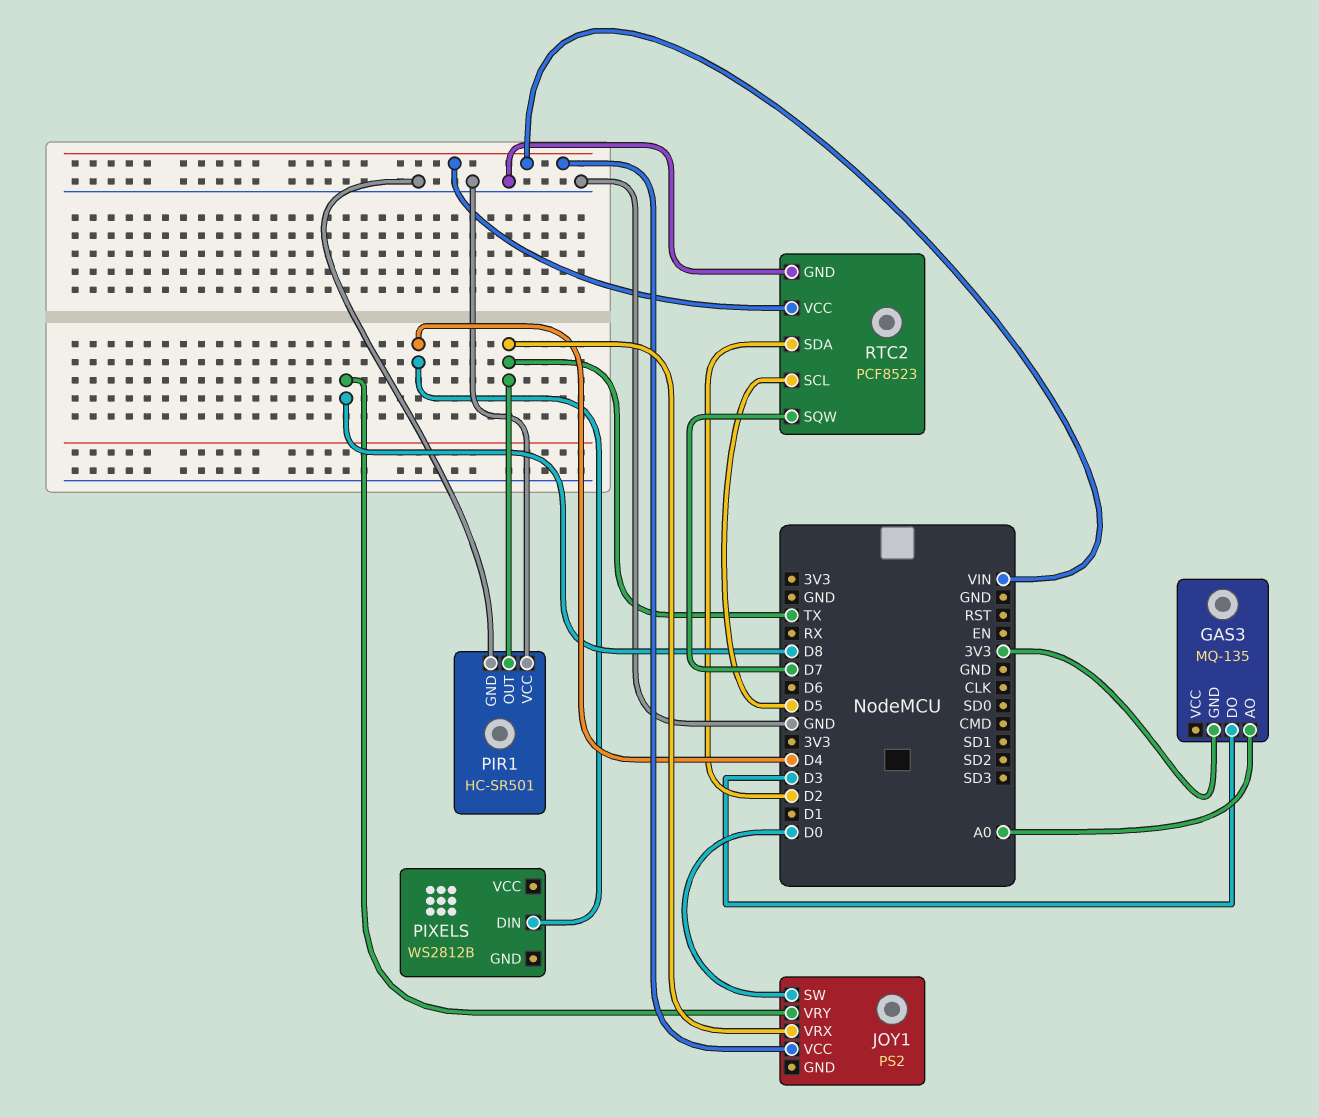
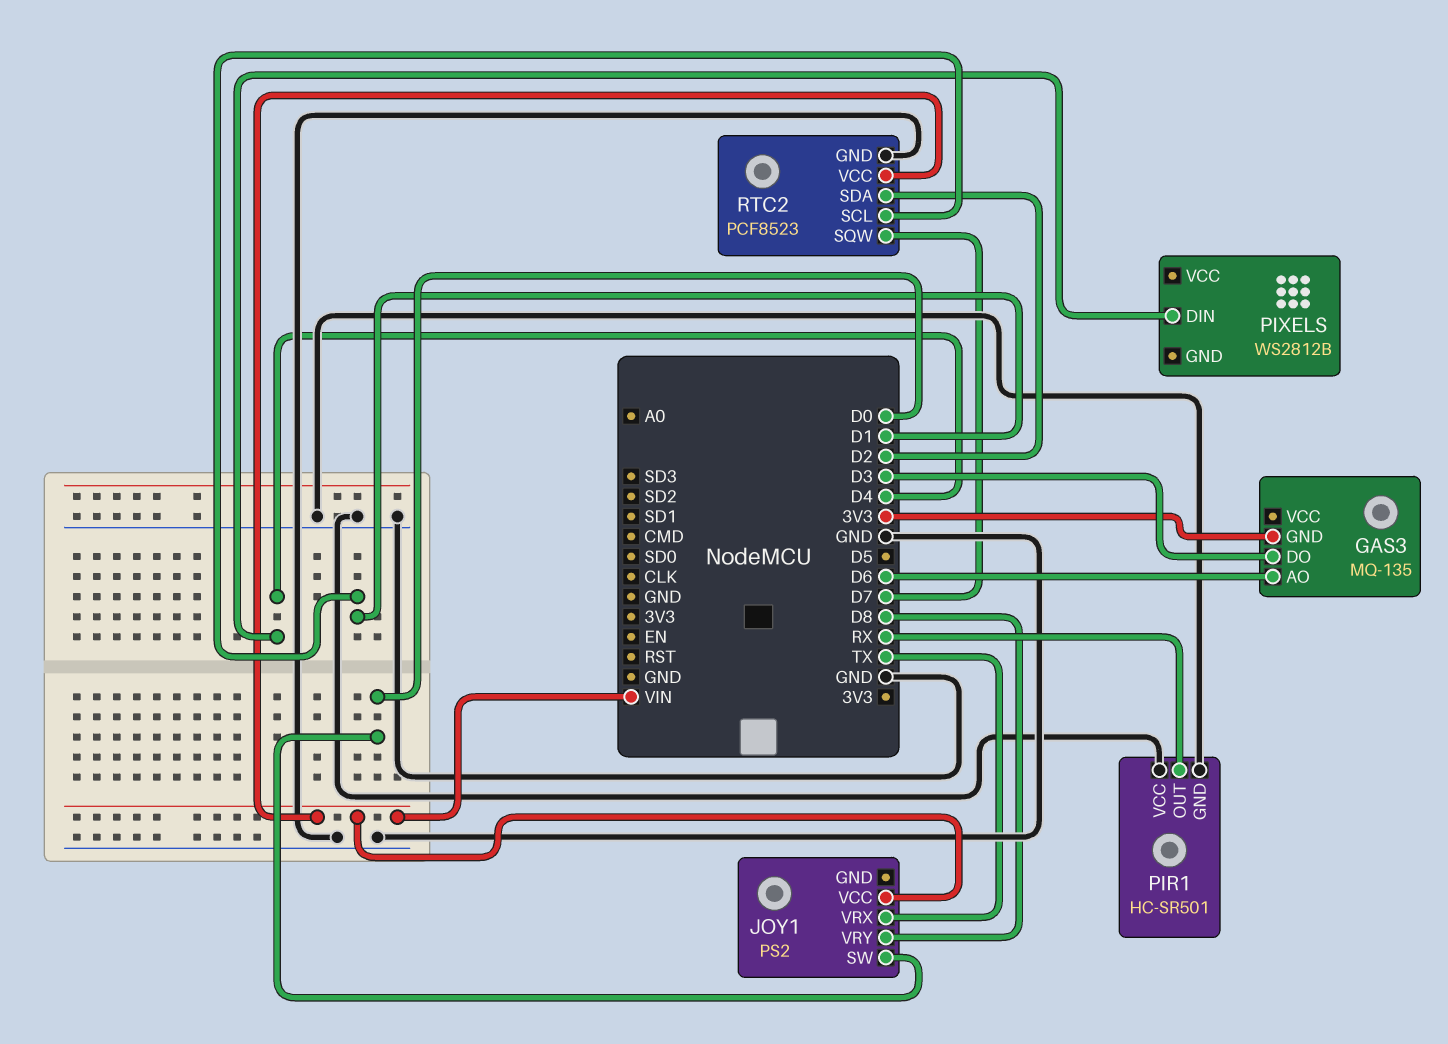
GAS3 pin AO: A0 -> D6
PIR1 pin OUT: TX -> RX
RTC2 pin SCL: D5 -> D1

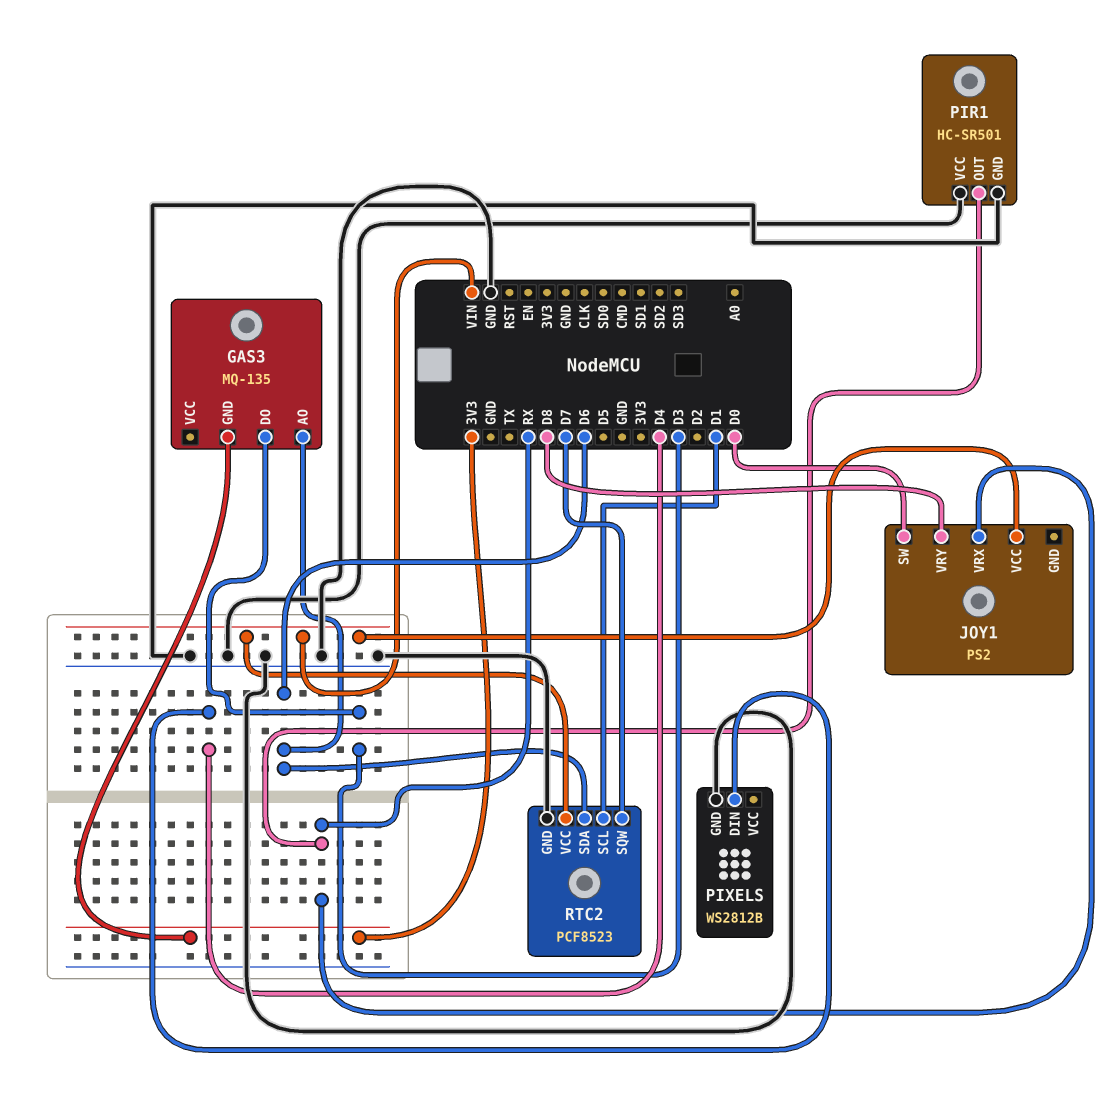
JOY1 pin VRX: TX -> RX
PIXELS pin GND: none -> GND
RTC2 pin SDA: D2 -> D6

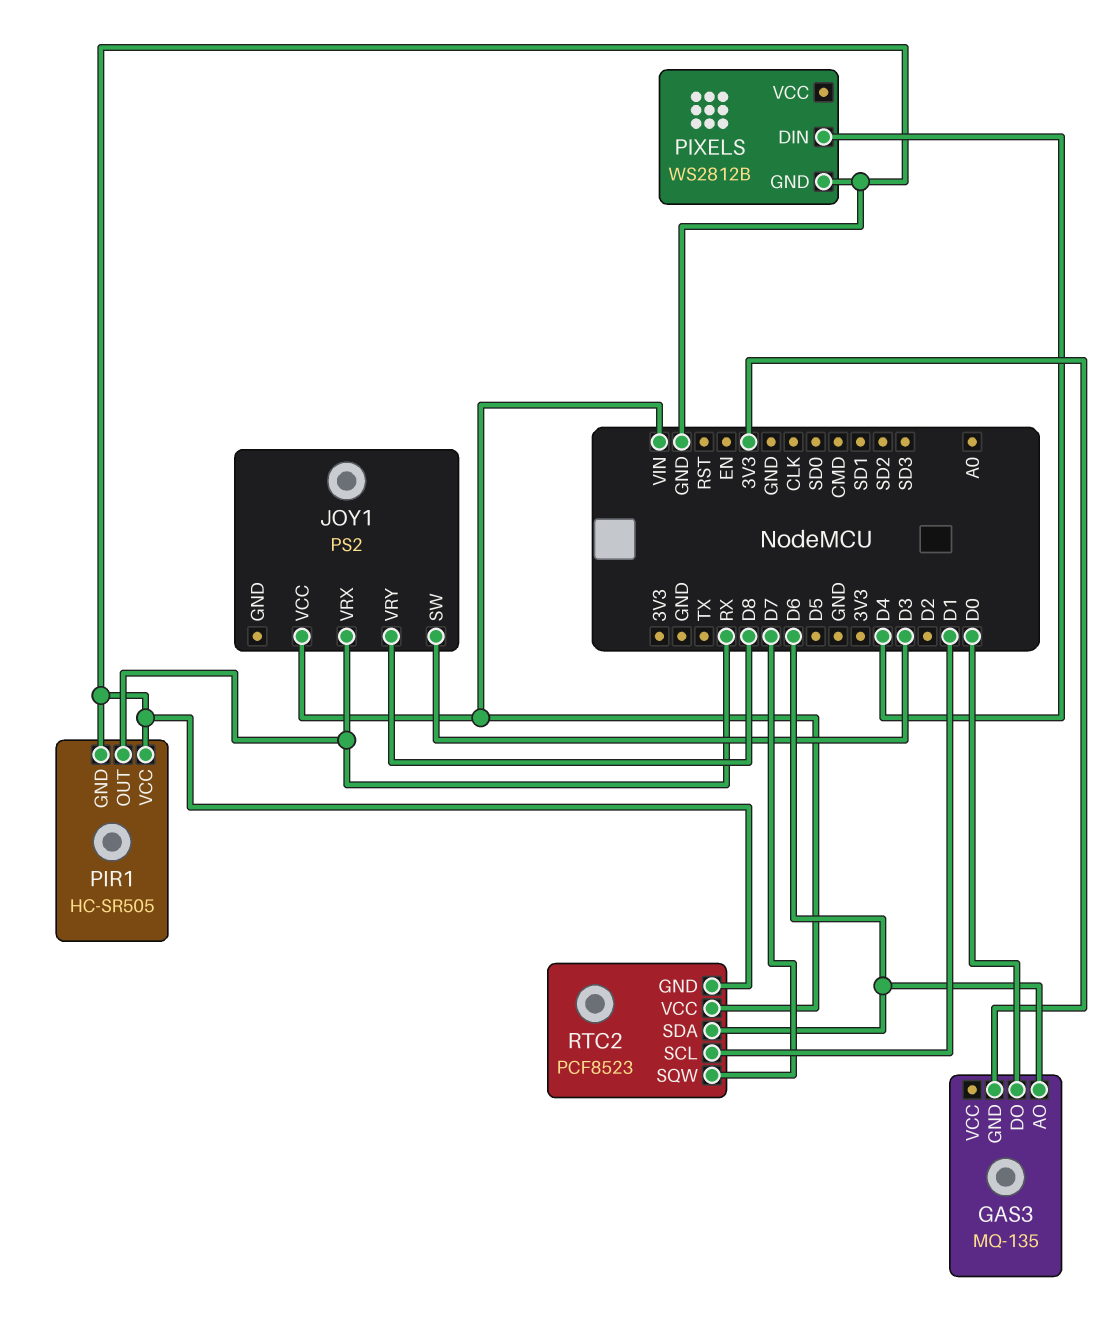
GAS3 pin DO: D3 -> D0
JOY1 pin SW: D0 -> D3
PIR1: HC-SR501 -> HC-SR505

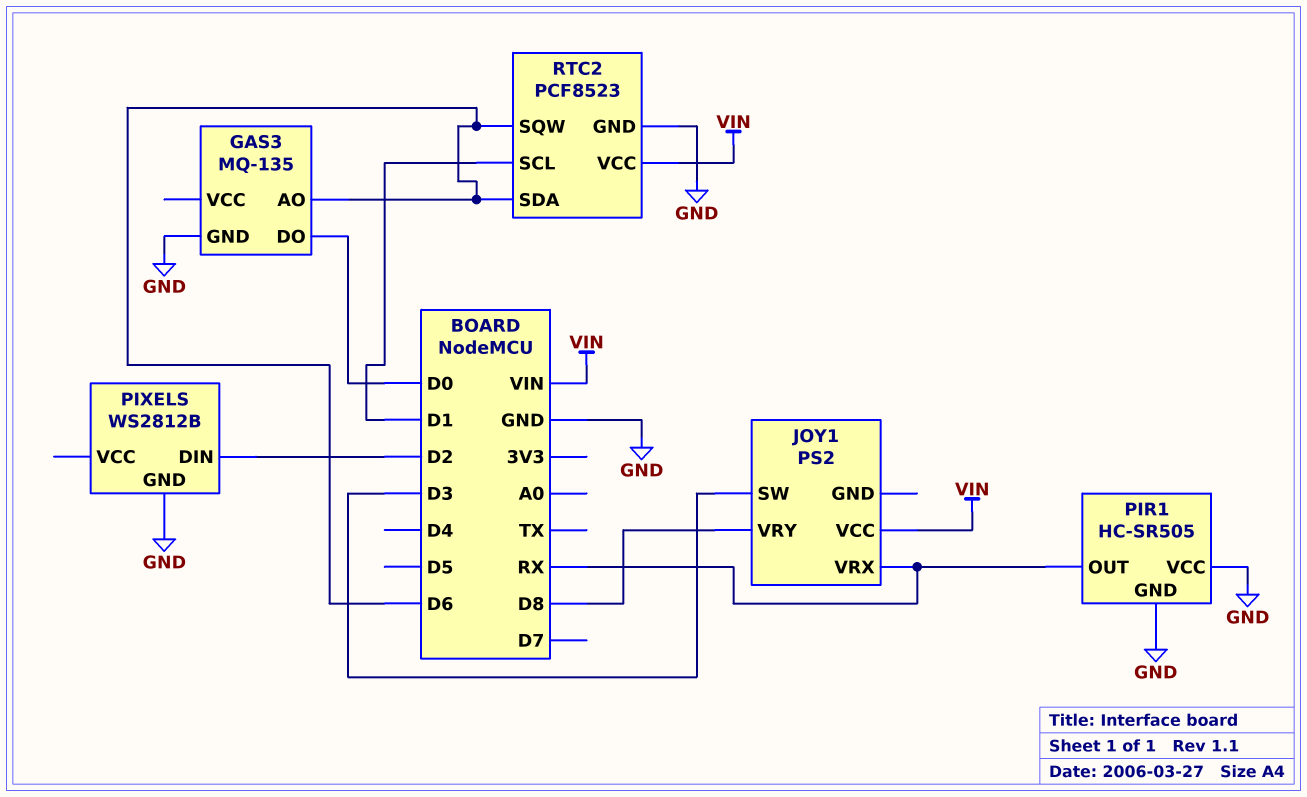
GAS3 pin GND: 3V3 -> GND
PIXELS pin DIN: D4 -> D2
RTC2 pin SQW: D7 -> D6

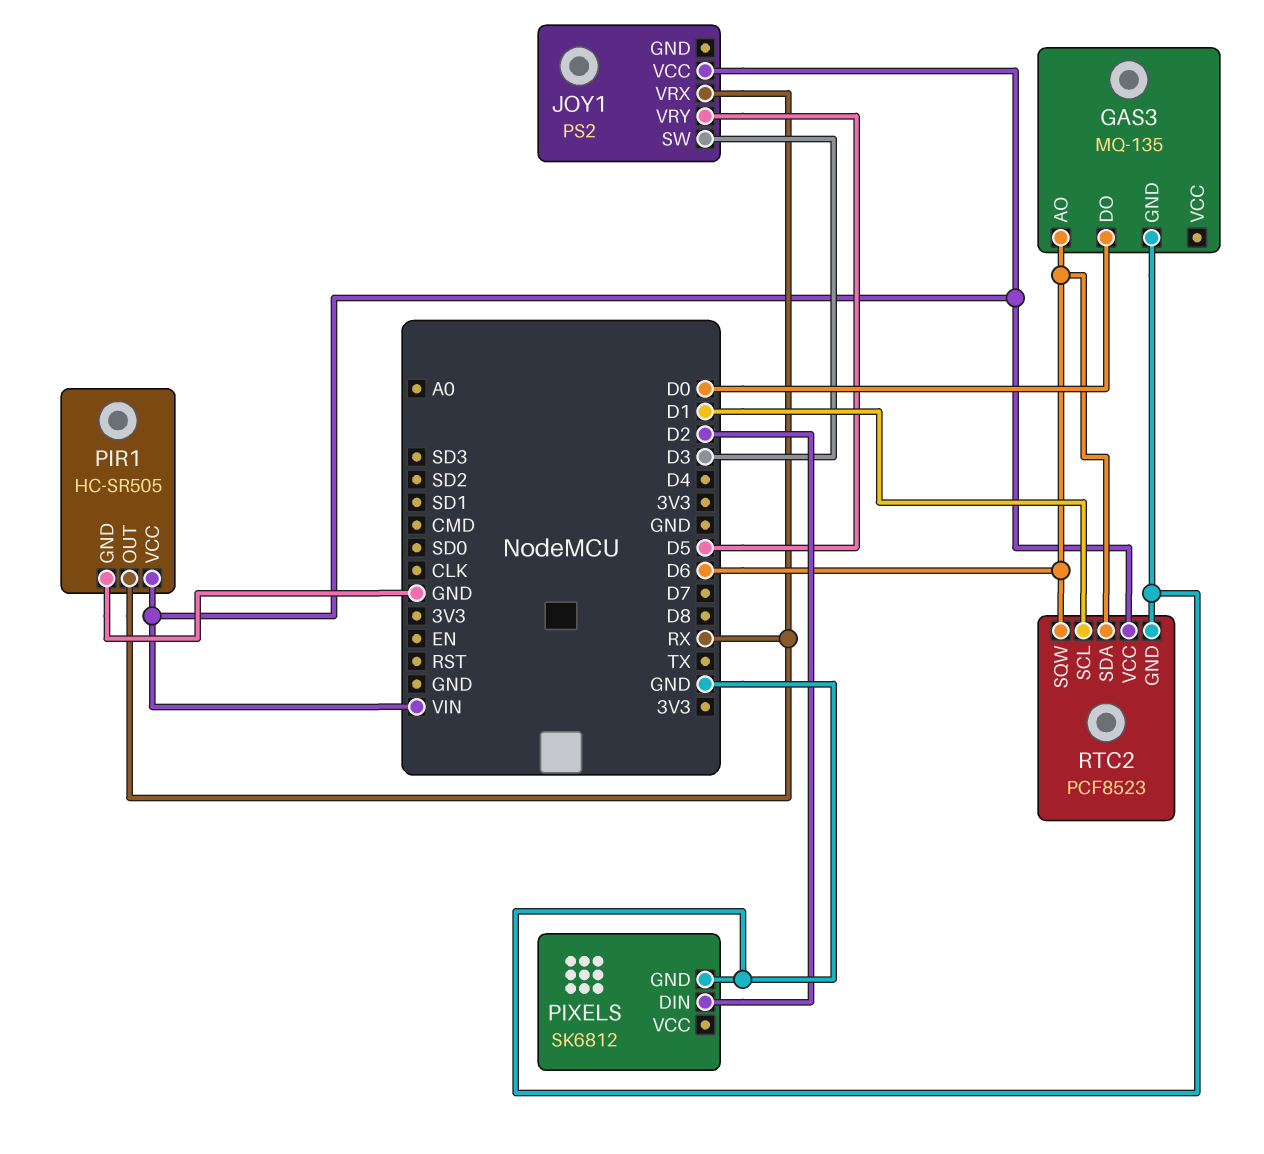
JOY1 pin VRY: D8 -> D5
PIR1 pin VCC: GND -> VIN
PIXELS: WS2812B -> SK6812

